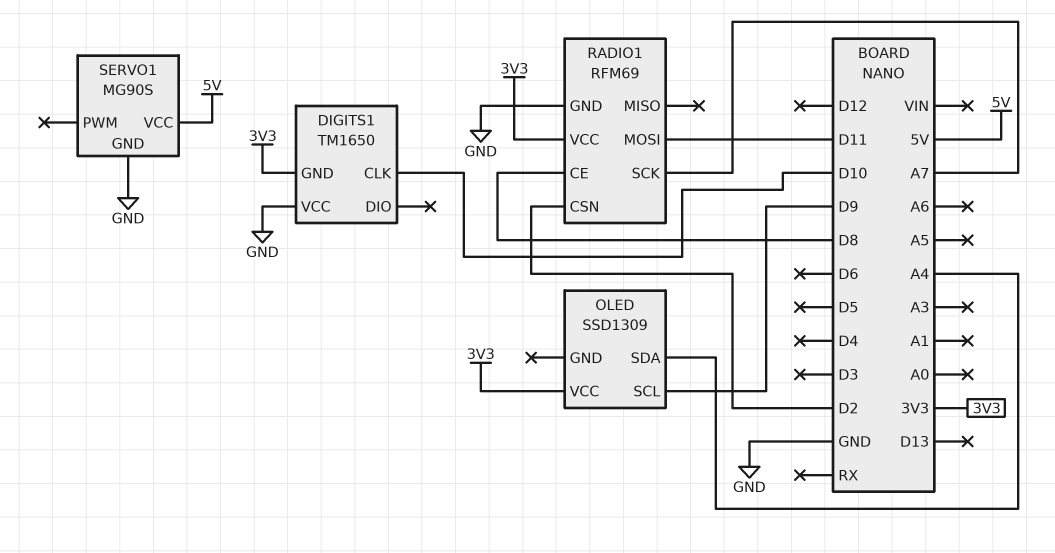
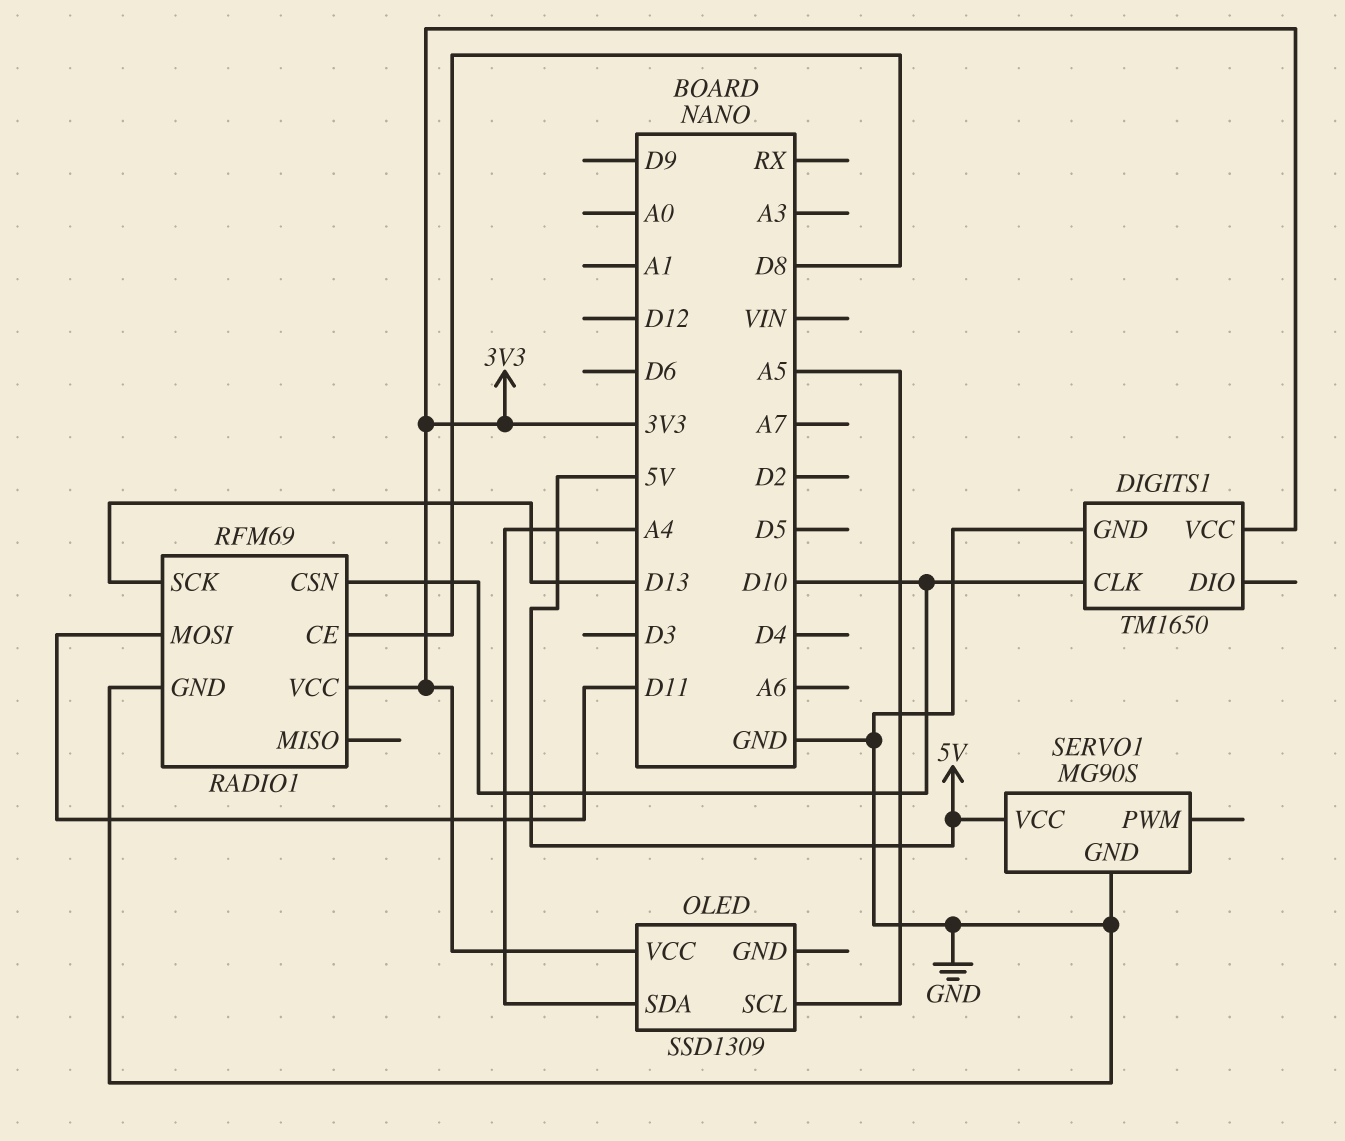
DIGITS1 pin GND: 3V3 -> GND
DIGITS1 pin VCC: GND -> 3V3
OLED pin SCL: D9 -> A5
RADIO1 pin CSN: D2 -> D10
RADIO1 pin SCK: A7 -> D13

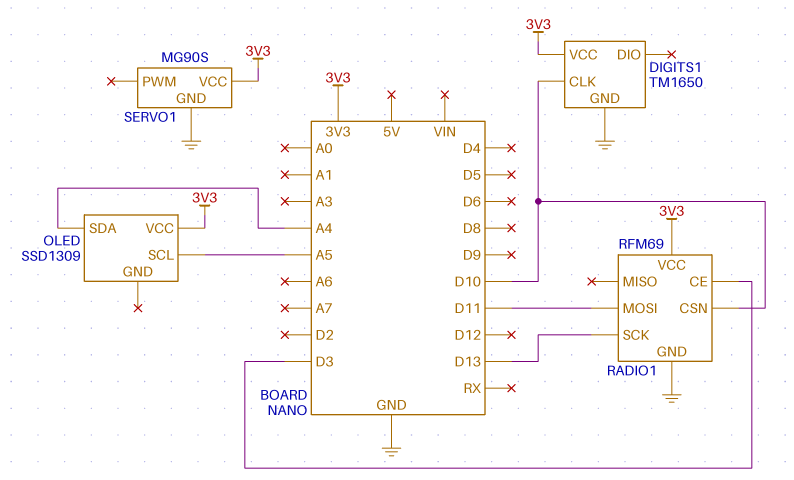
RADIO1 pin CE: D8 -> D3
SERVO1 pin VCC: 5V -> 3V3

